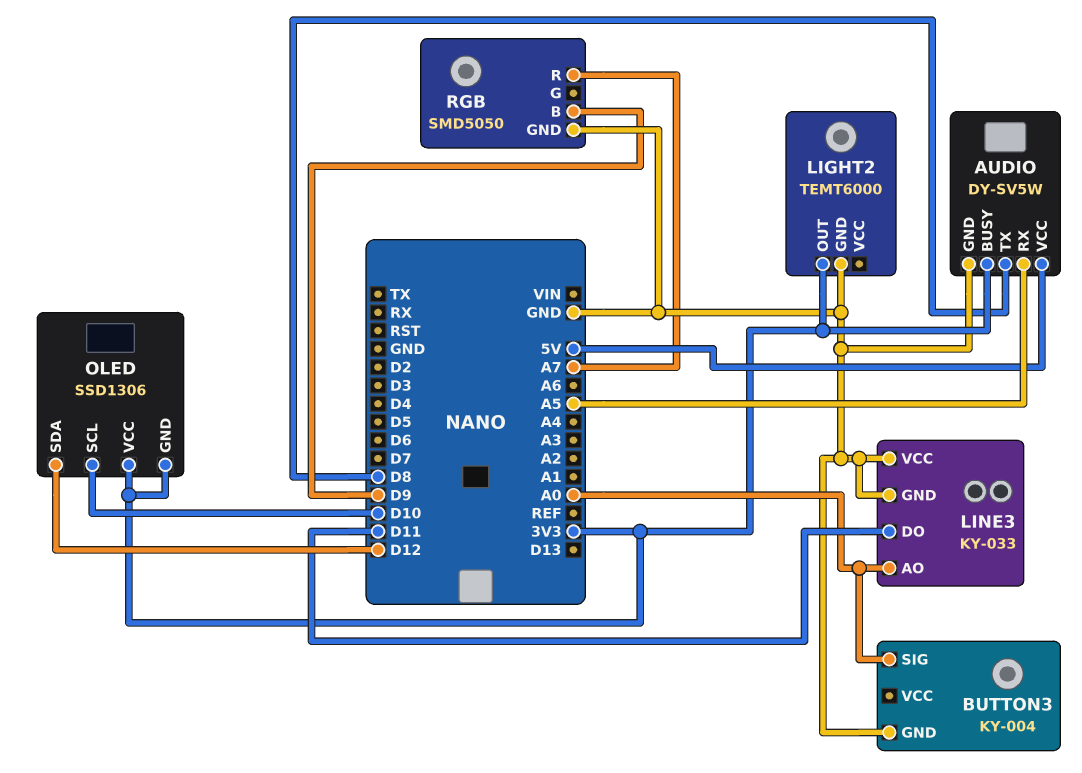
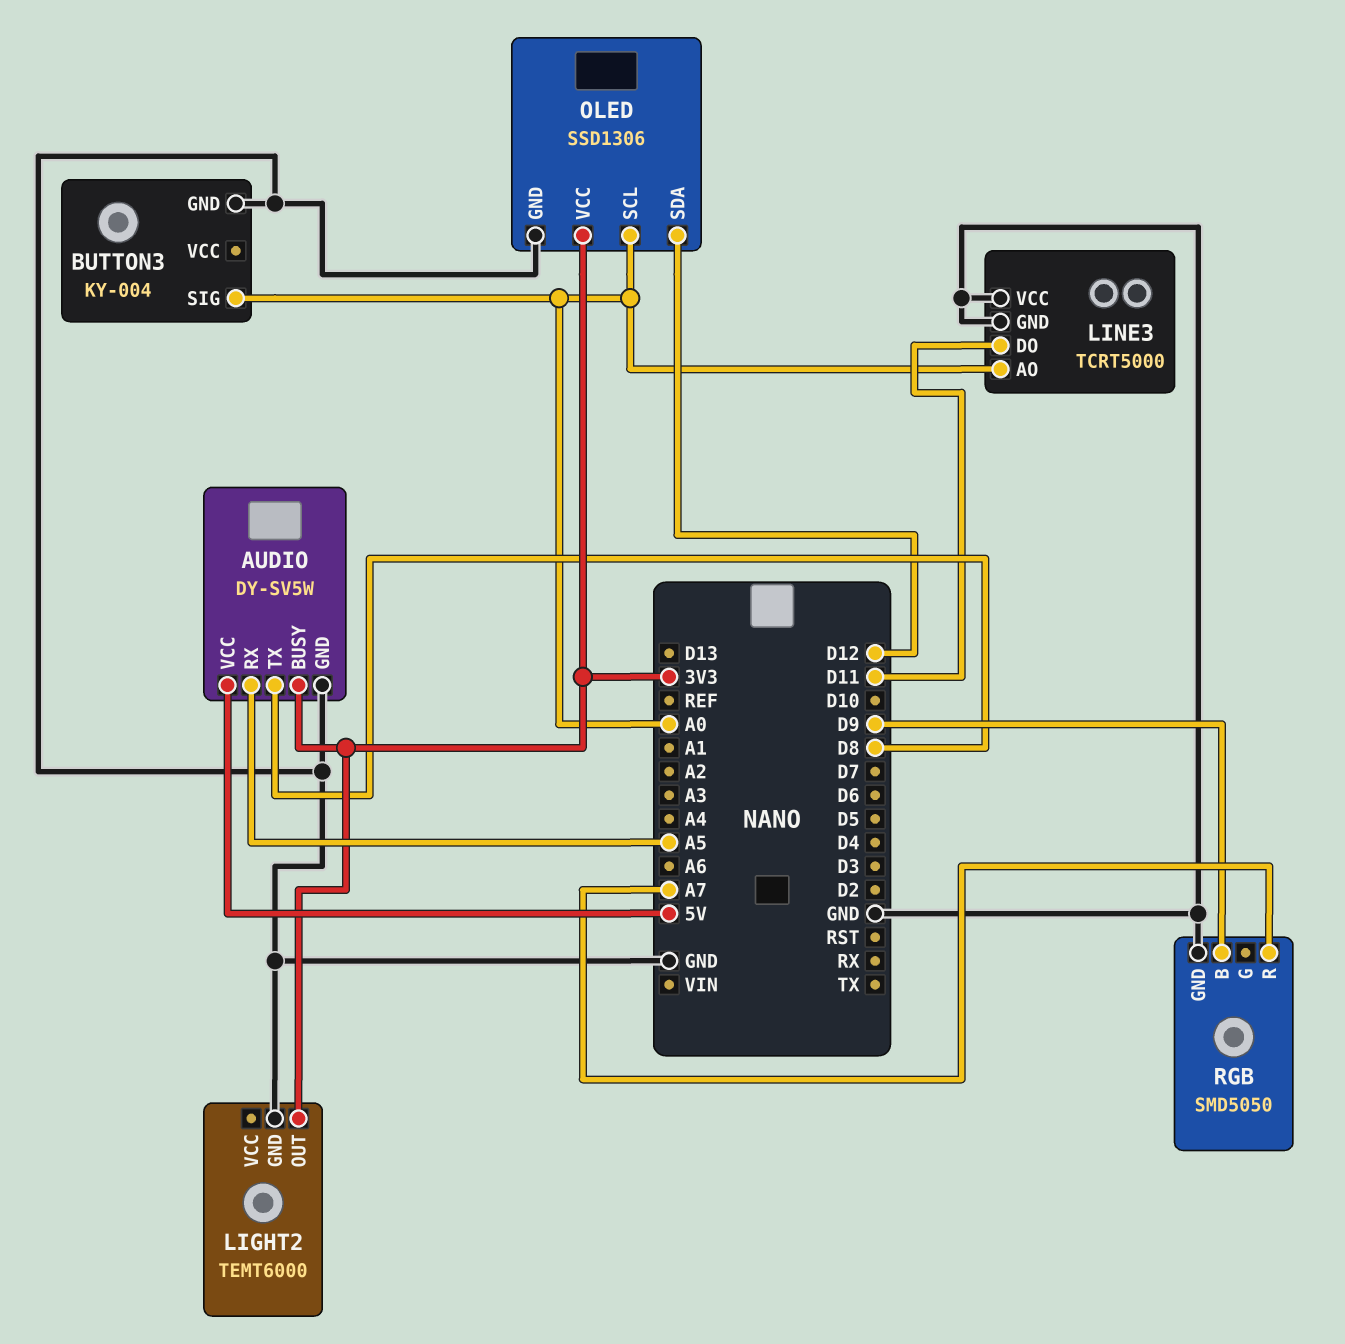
LINE3: KY-033 -> TCRT5000
OLED pin GND: 3V3 -> GND
OLED pin SCL: D10 -> A0

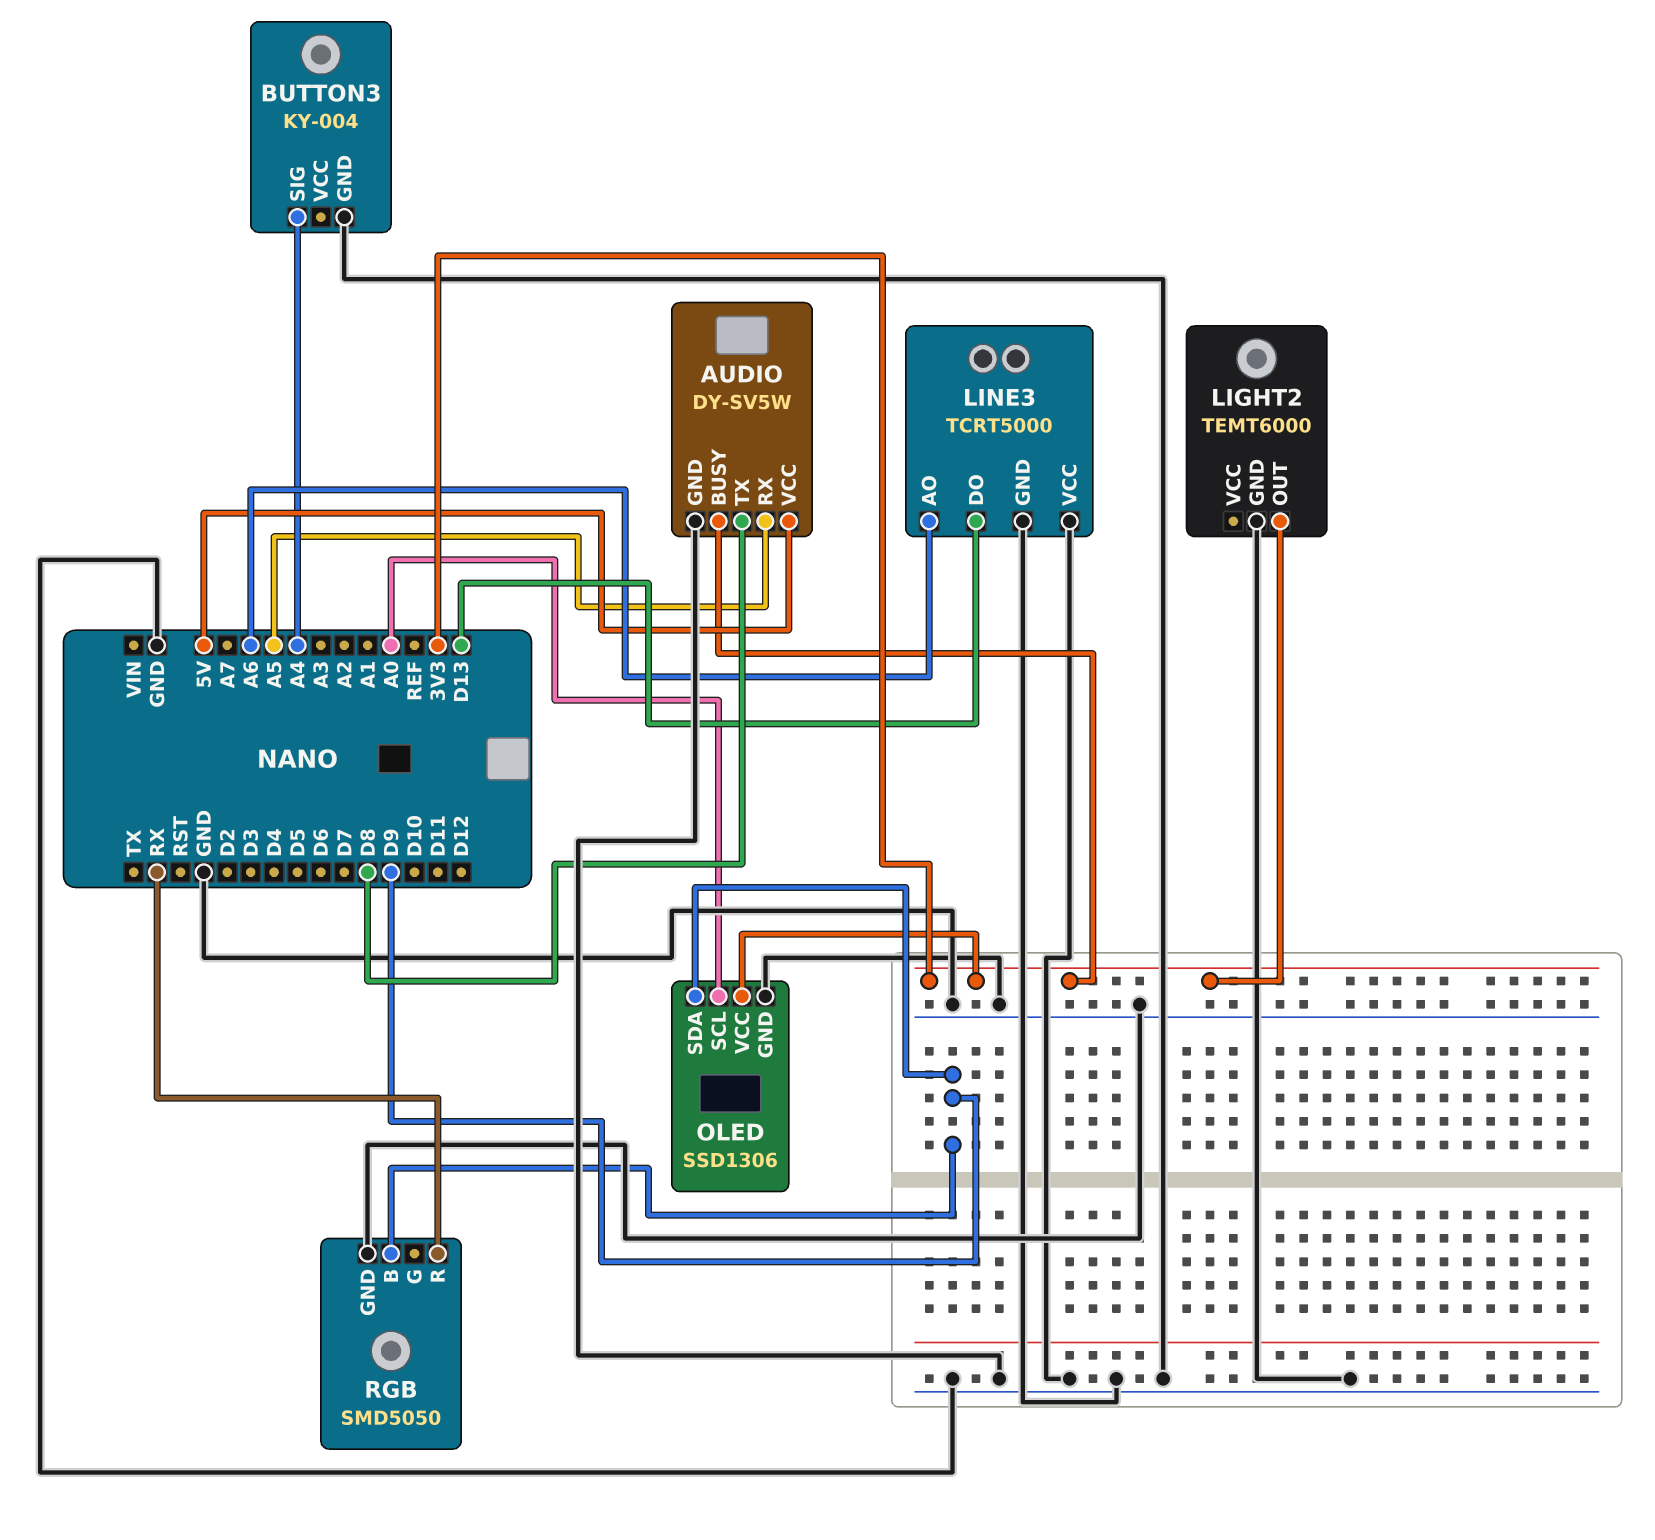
BUTTON3 pin SIG: A0 -> A4
LINE3 pin AO: A0 -> A6
LINE3 pin DO: D11 -> D13
OLED pin SDA: D12 -> D9
RGB pin R: A7 -> RX

